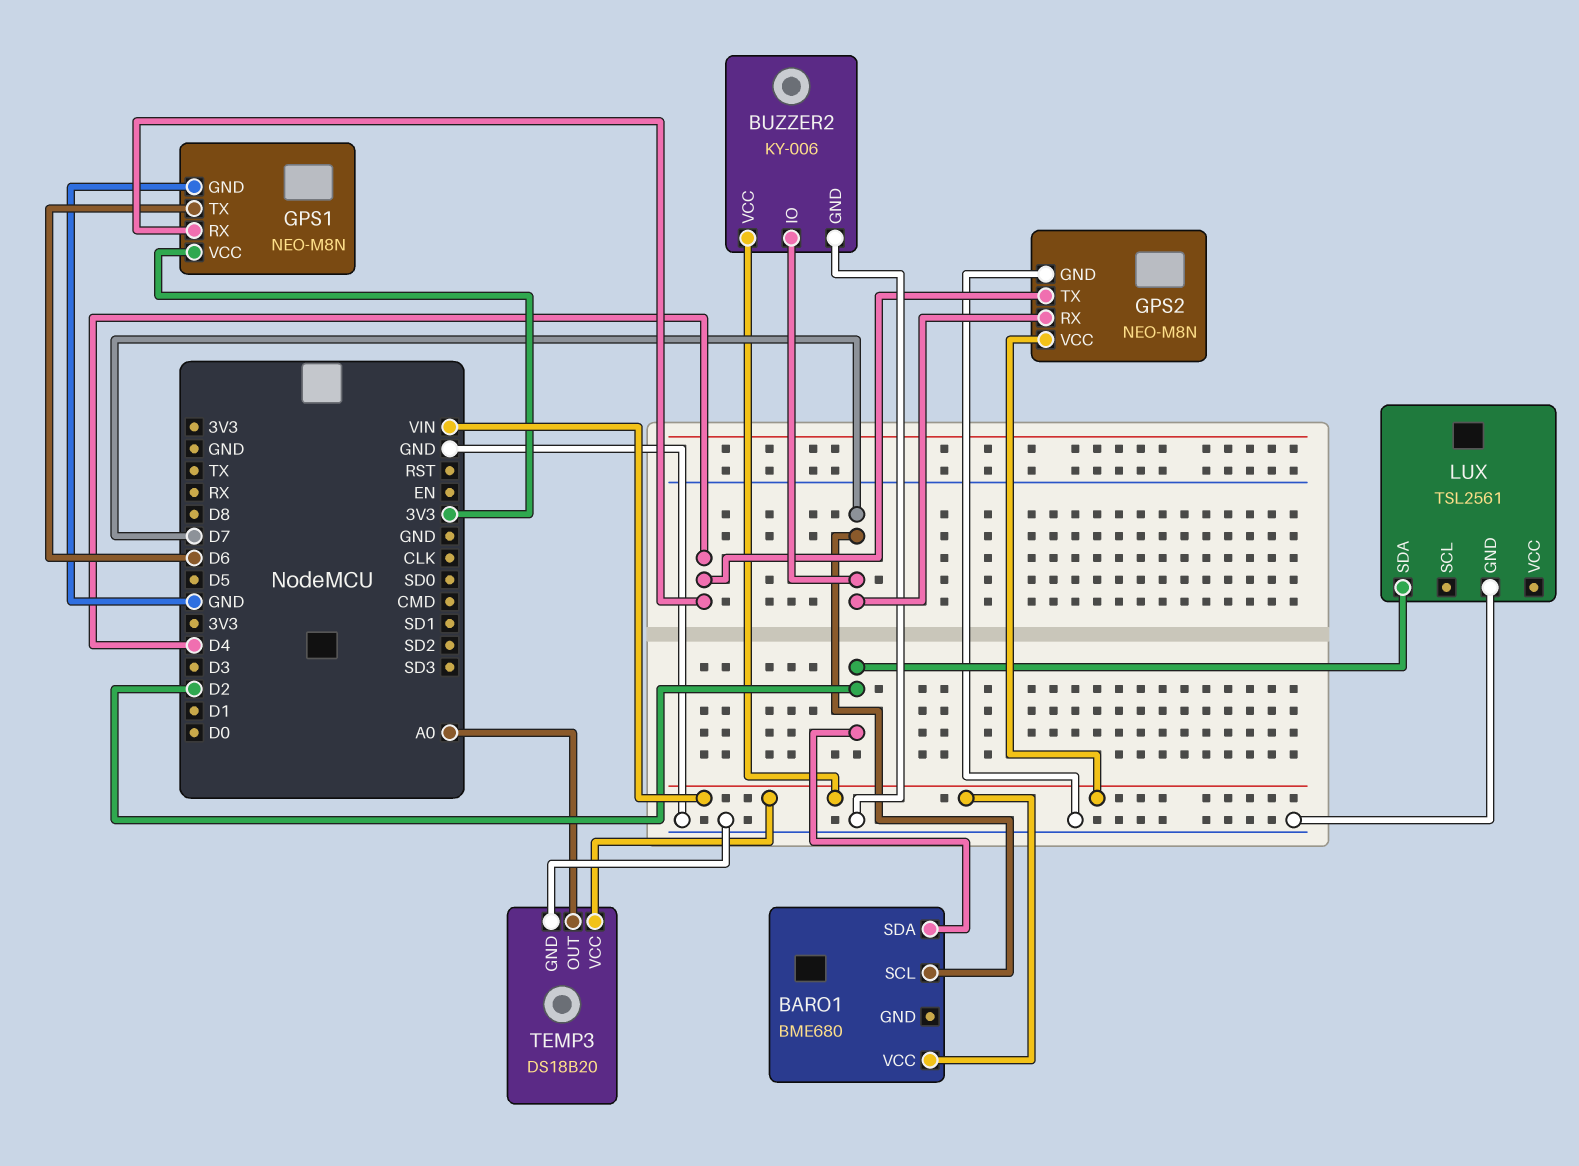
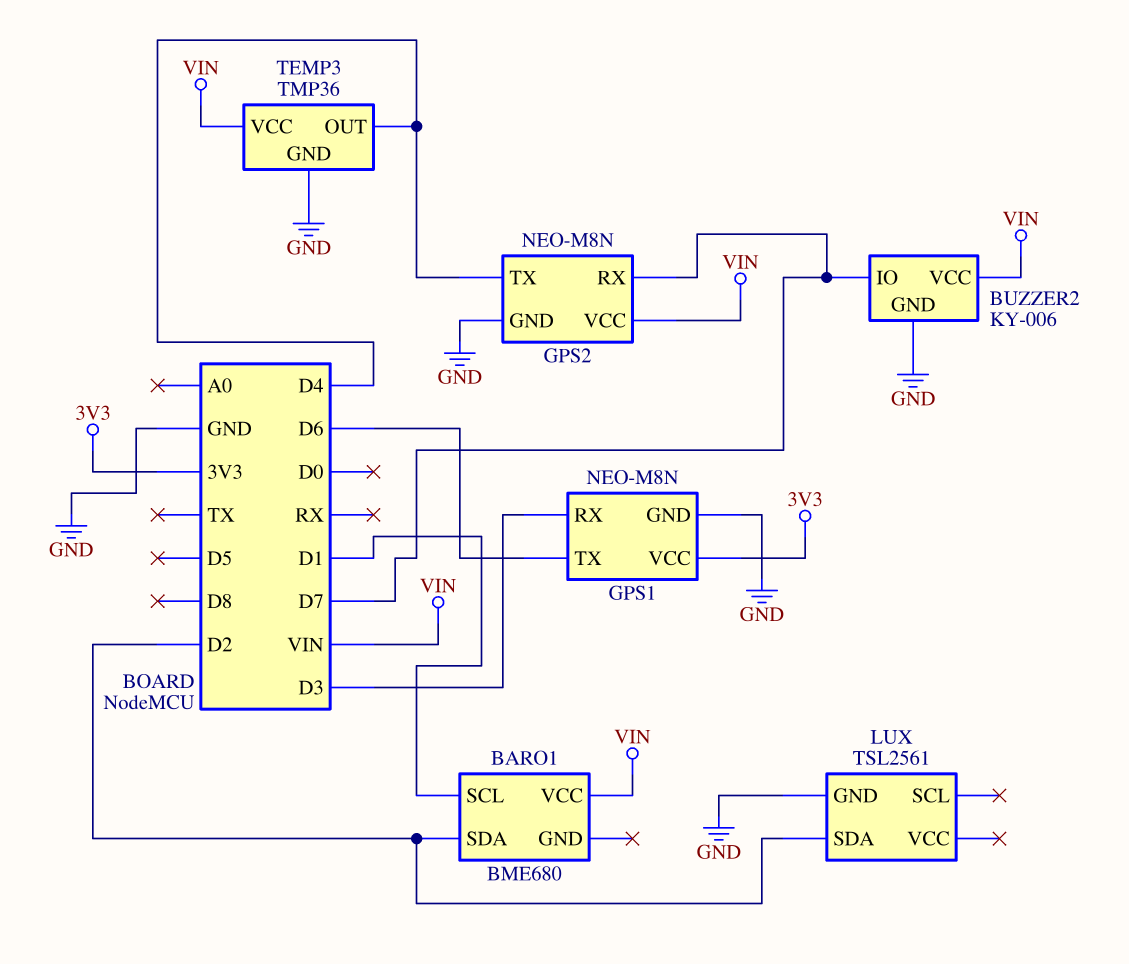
BARO1 pin SCL: D7 -> D1
GPS1 pin RX: D4 -> D3
TEMP3: DS18B20 -> TMP36
TEMP3 pin OUT: A0 -> D4

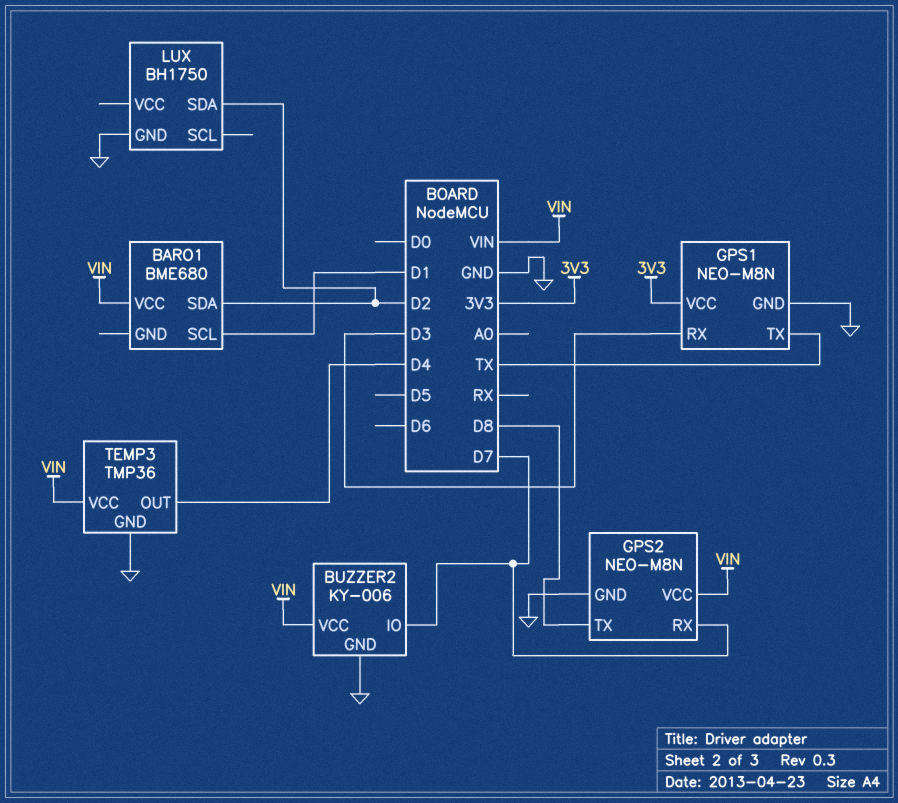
GPS1 pin TX: D6 -> TX
GPS2 pin TX: D4 -> D8
LUX: TSL2561 -> BH1750

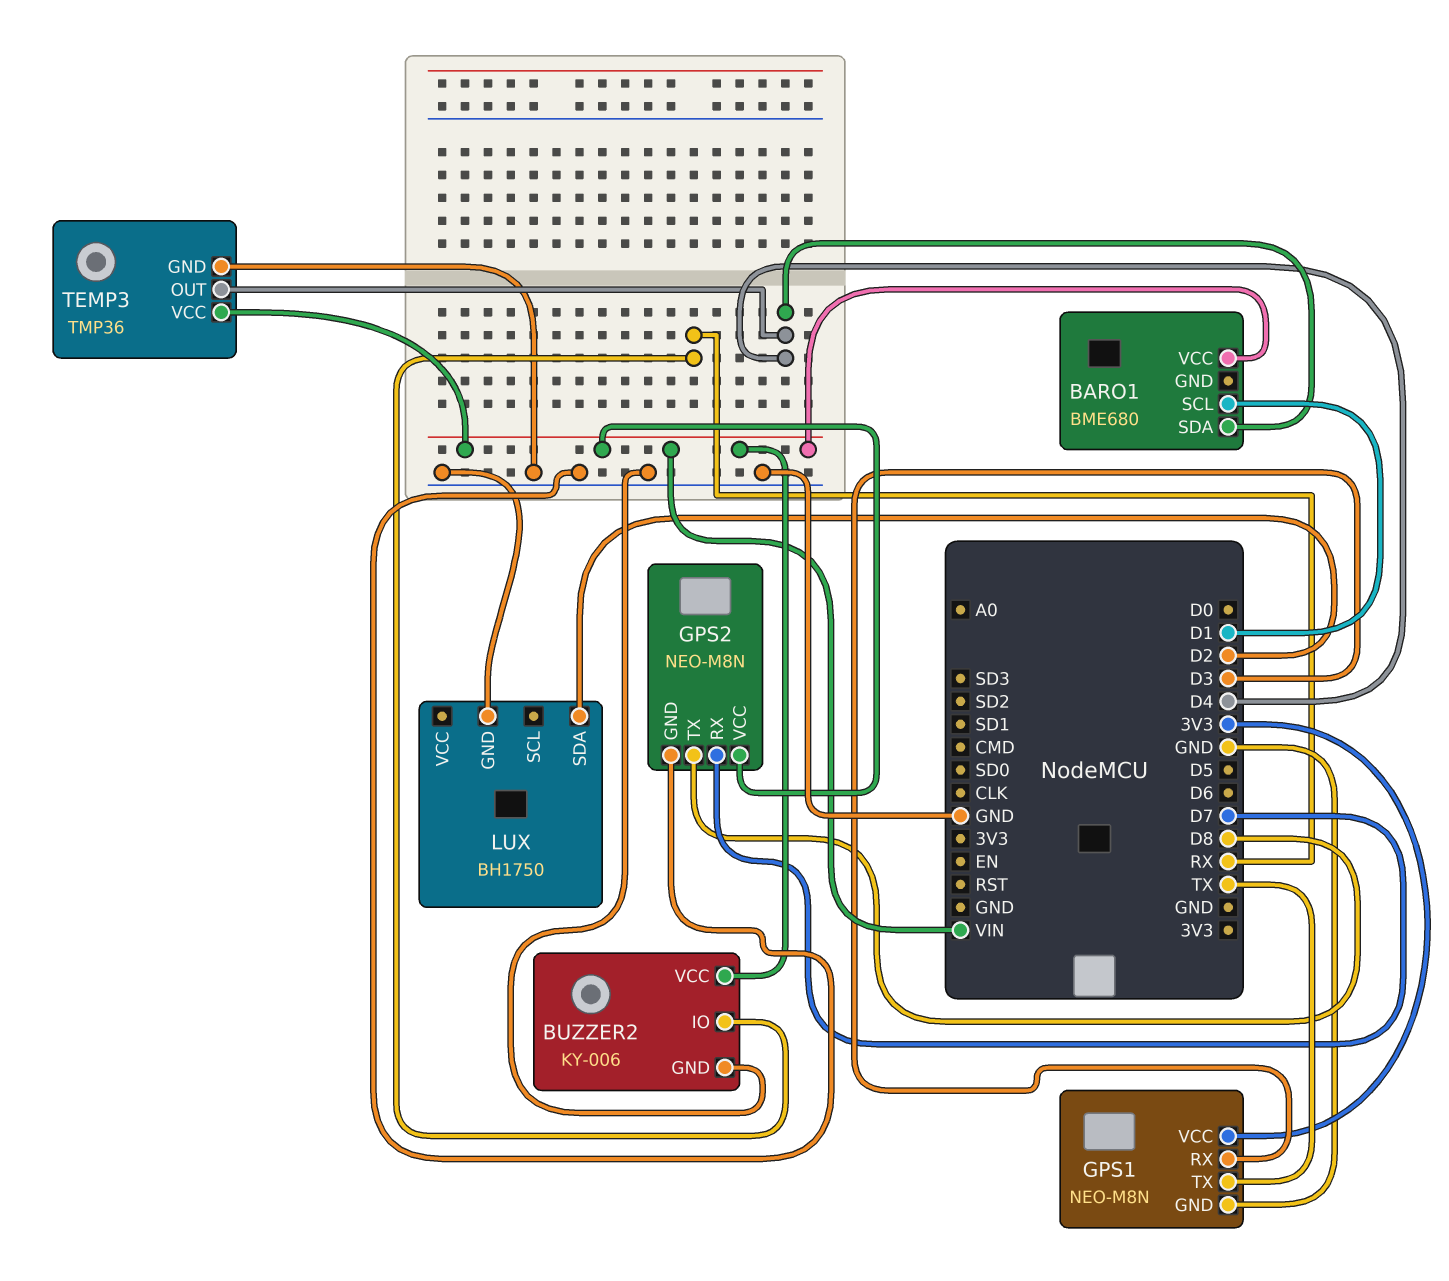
BARO1 pin SDA: D2 -> D4
BUZZER2 pin IO: D7 -> RX

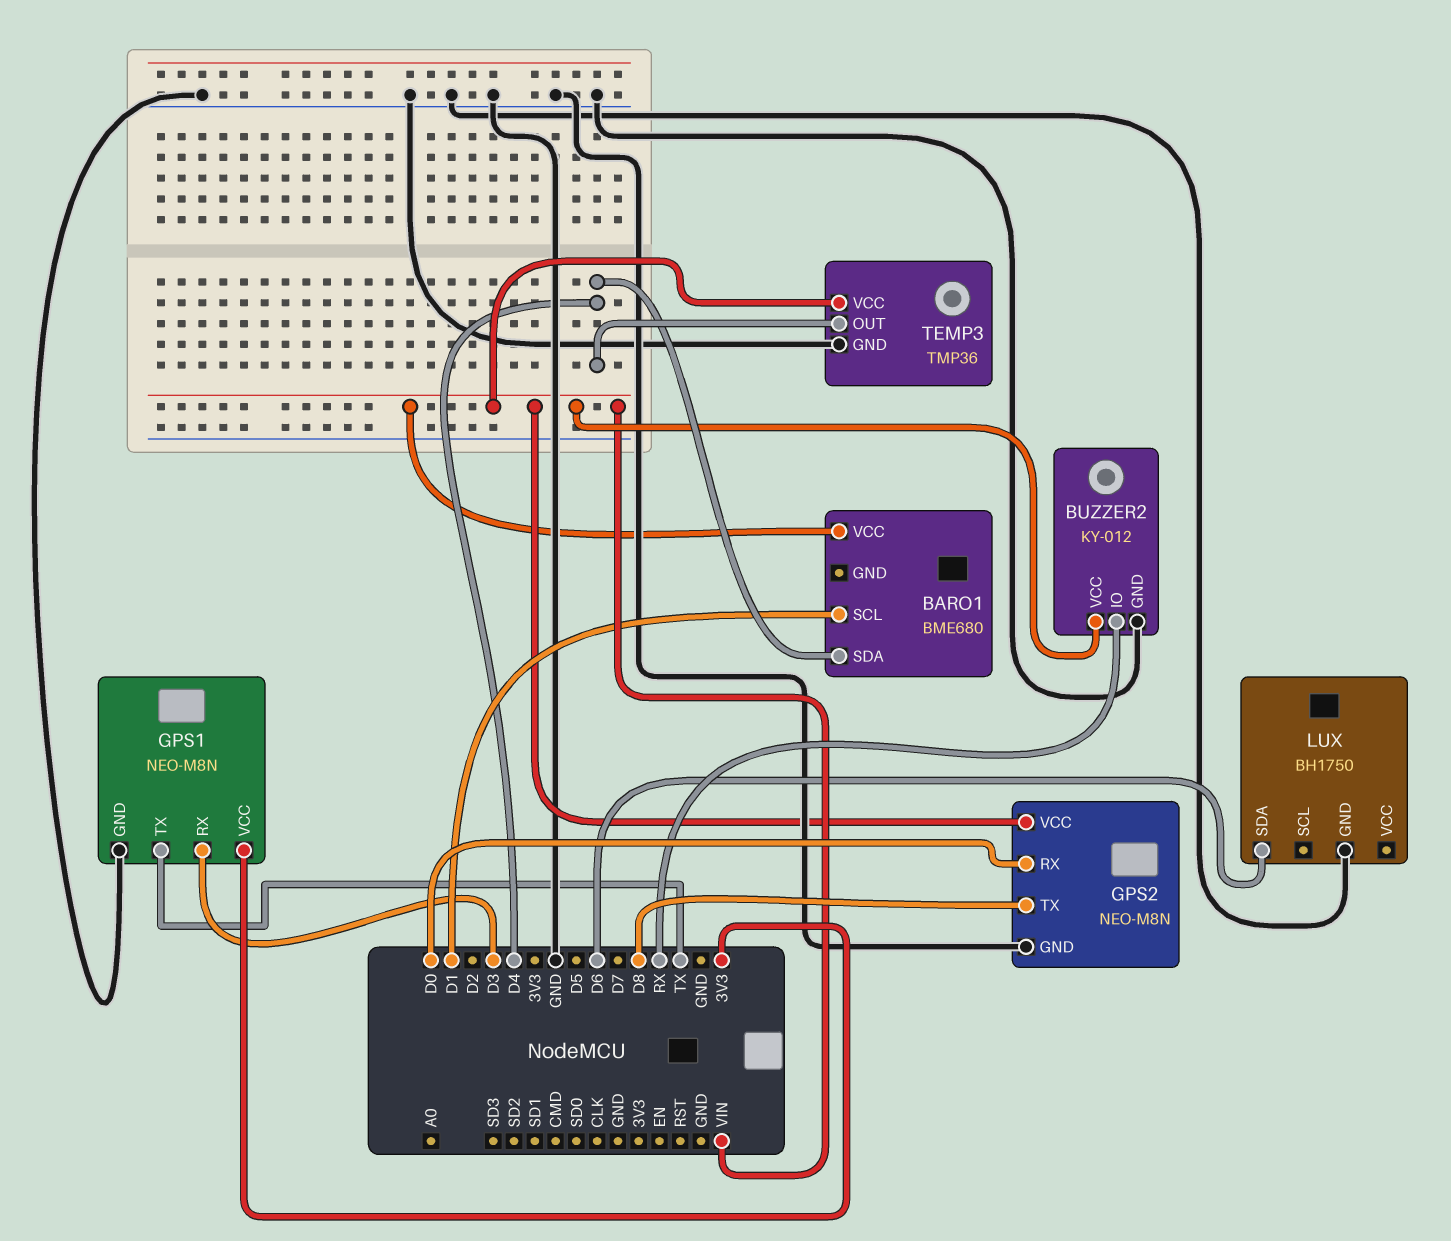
BUZZER2: KY-006 -> KY-012
GPS2 pin RX: D7 -> D0
LUX pin SDA: D2 -> D6

